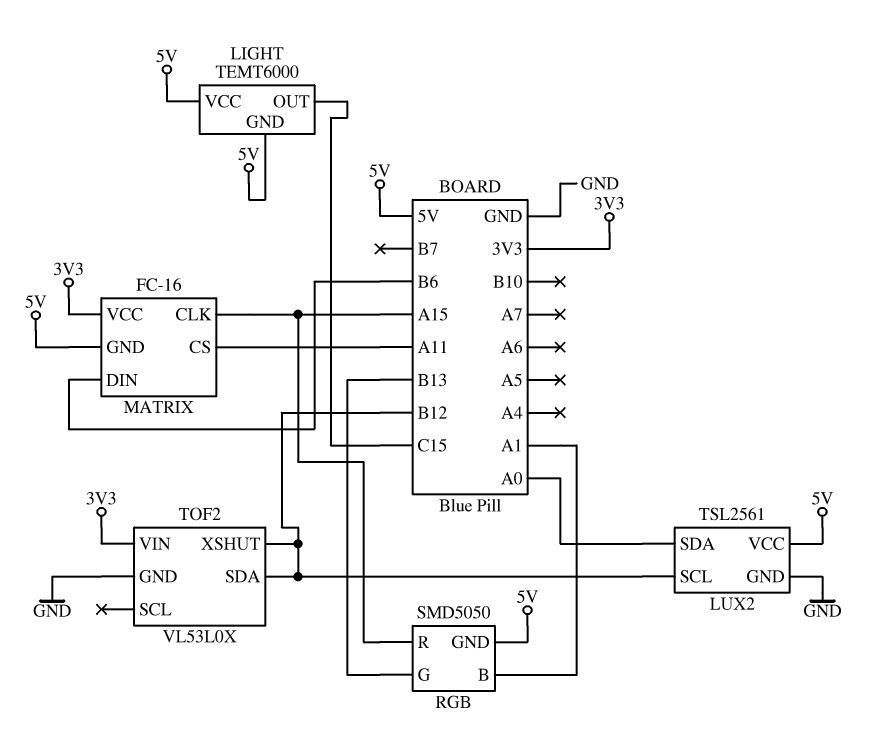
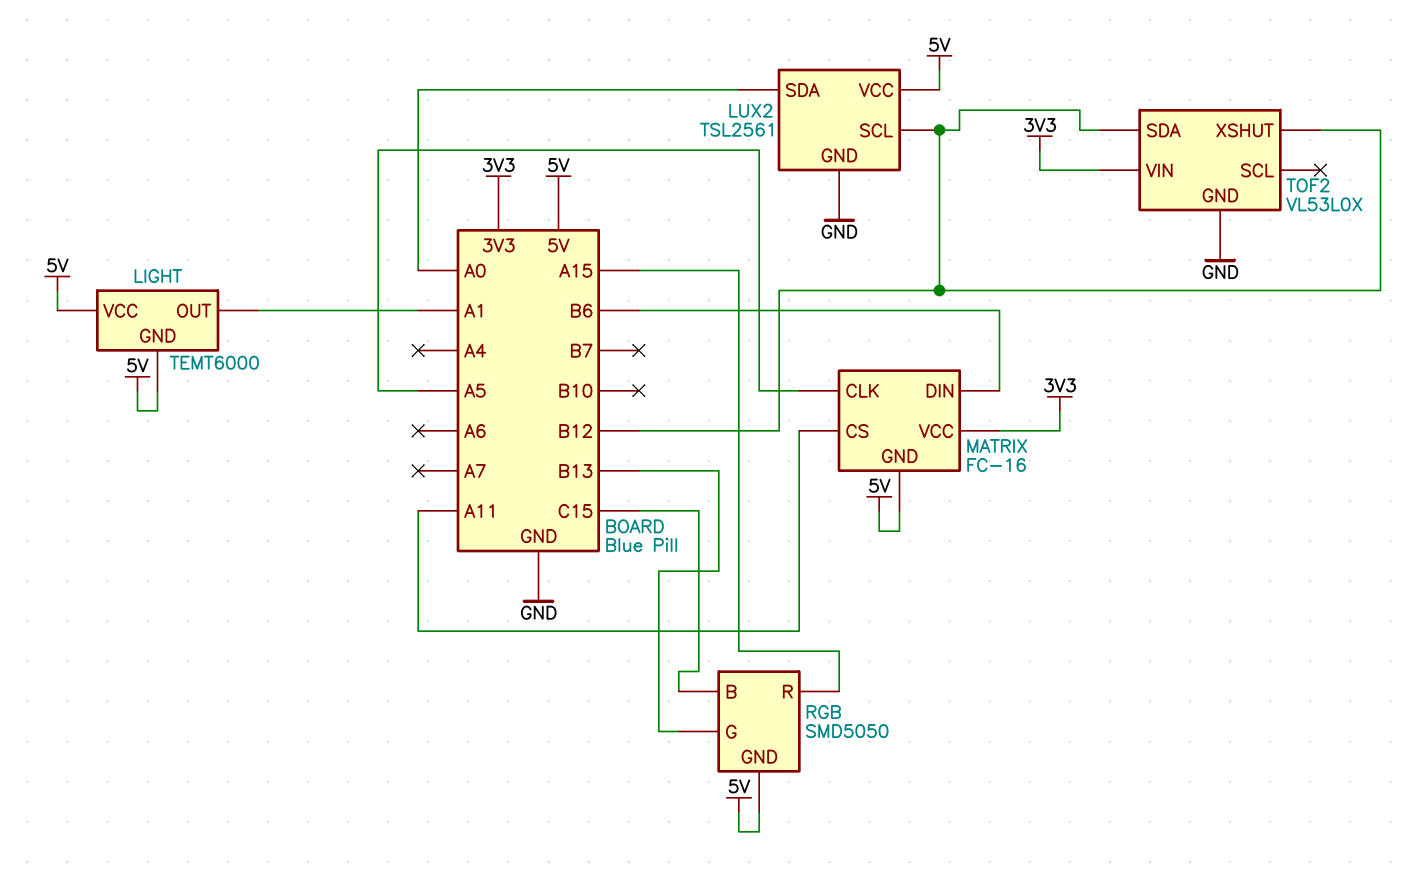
LIGHT pin OUT: C15 -> A1
MATRIX pin CLK: A15 -> A5
RGB pin B: A1 -> C15

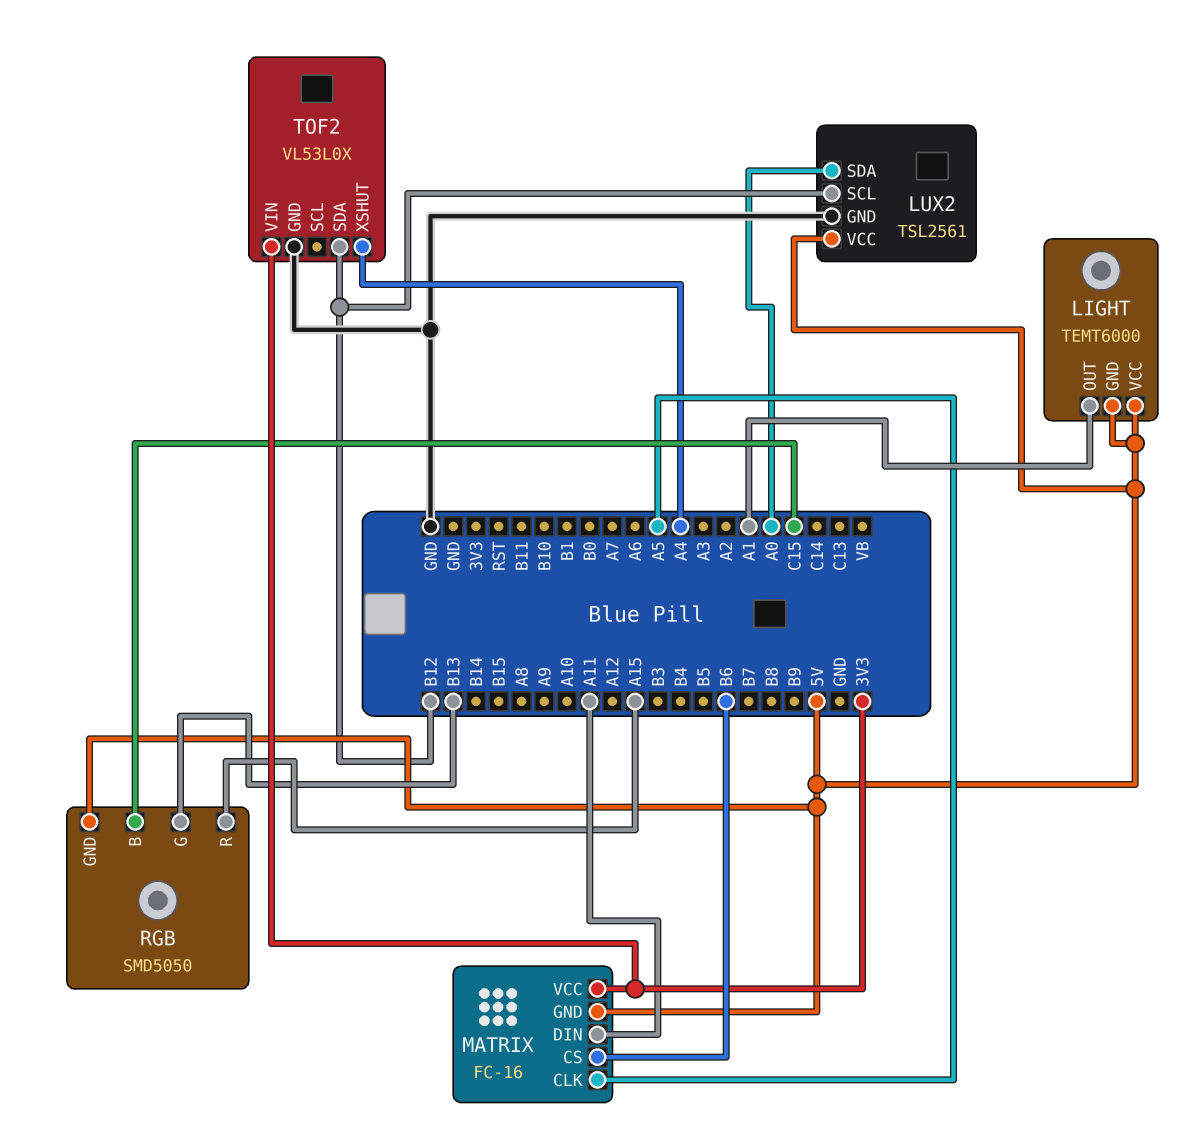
MATRIX pin CS: A11 -> B6
MATRIX pin DIN: B6 -> A11
TOF2 pin XSHUT: B12 -> A4

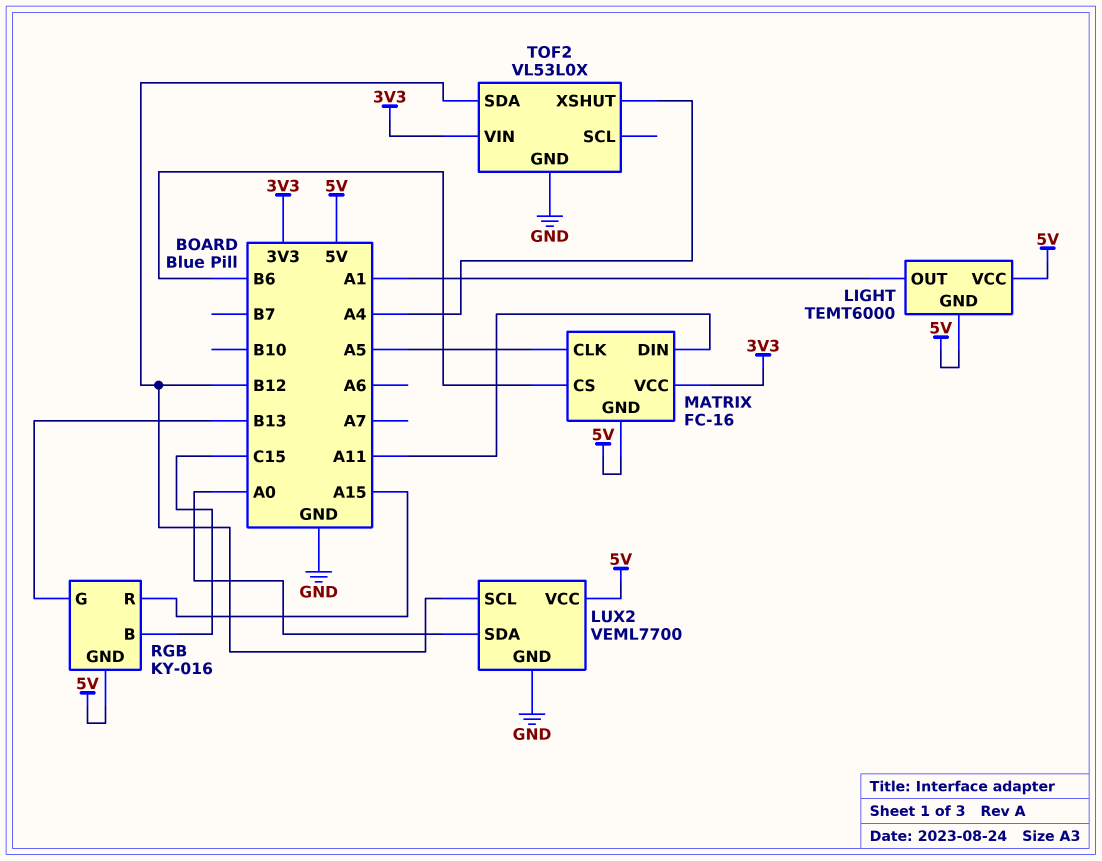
LUX2: TSL2561 -> VEML7700
RGB: SMD5050 -> KY-016

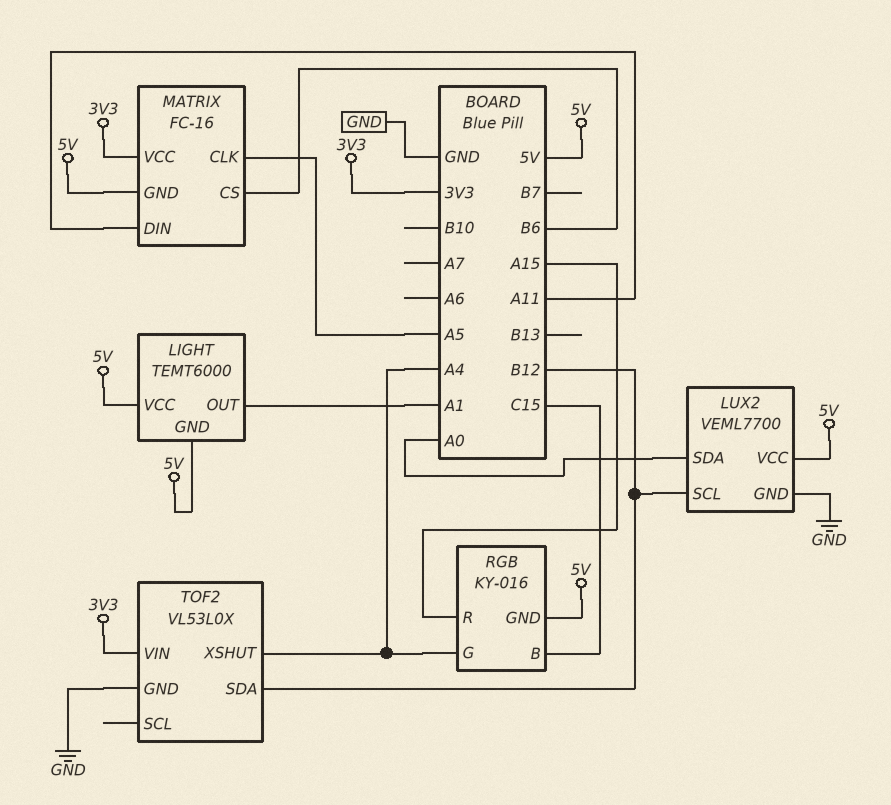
RGB pin G: B13 -> A4

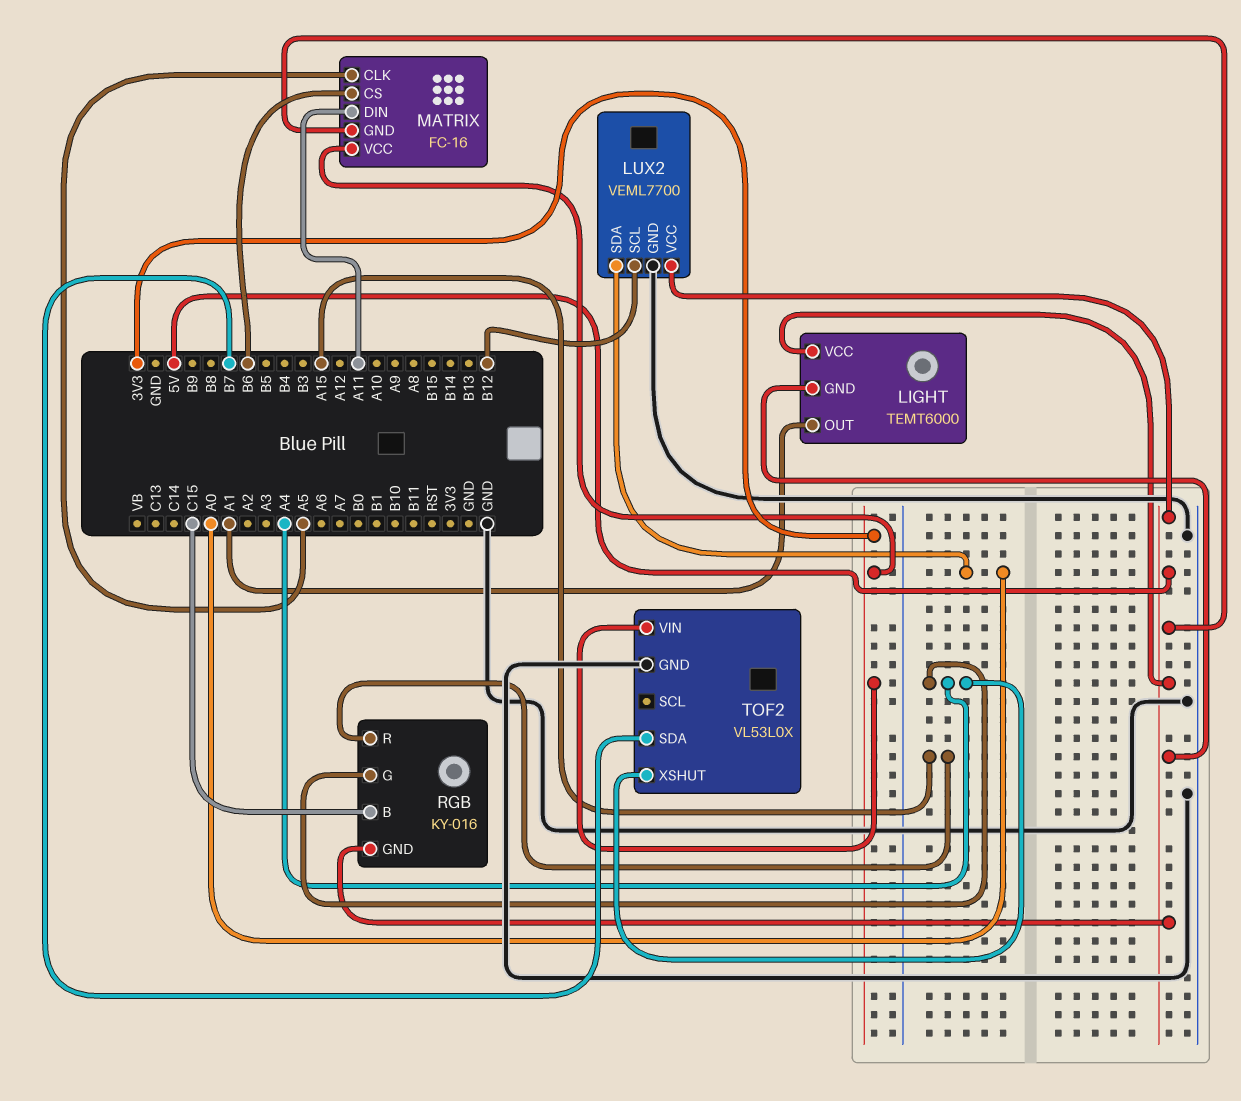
TOF2 pin SDA: B12 -> B7

